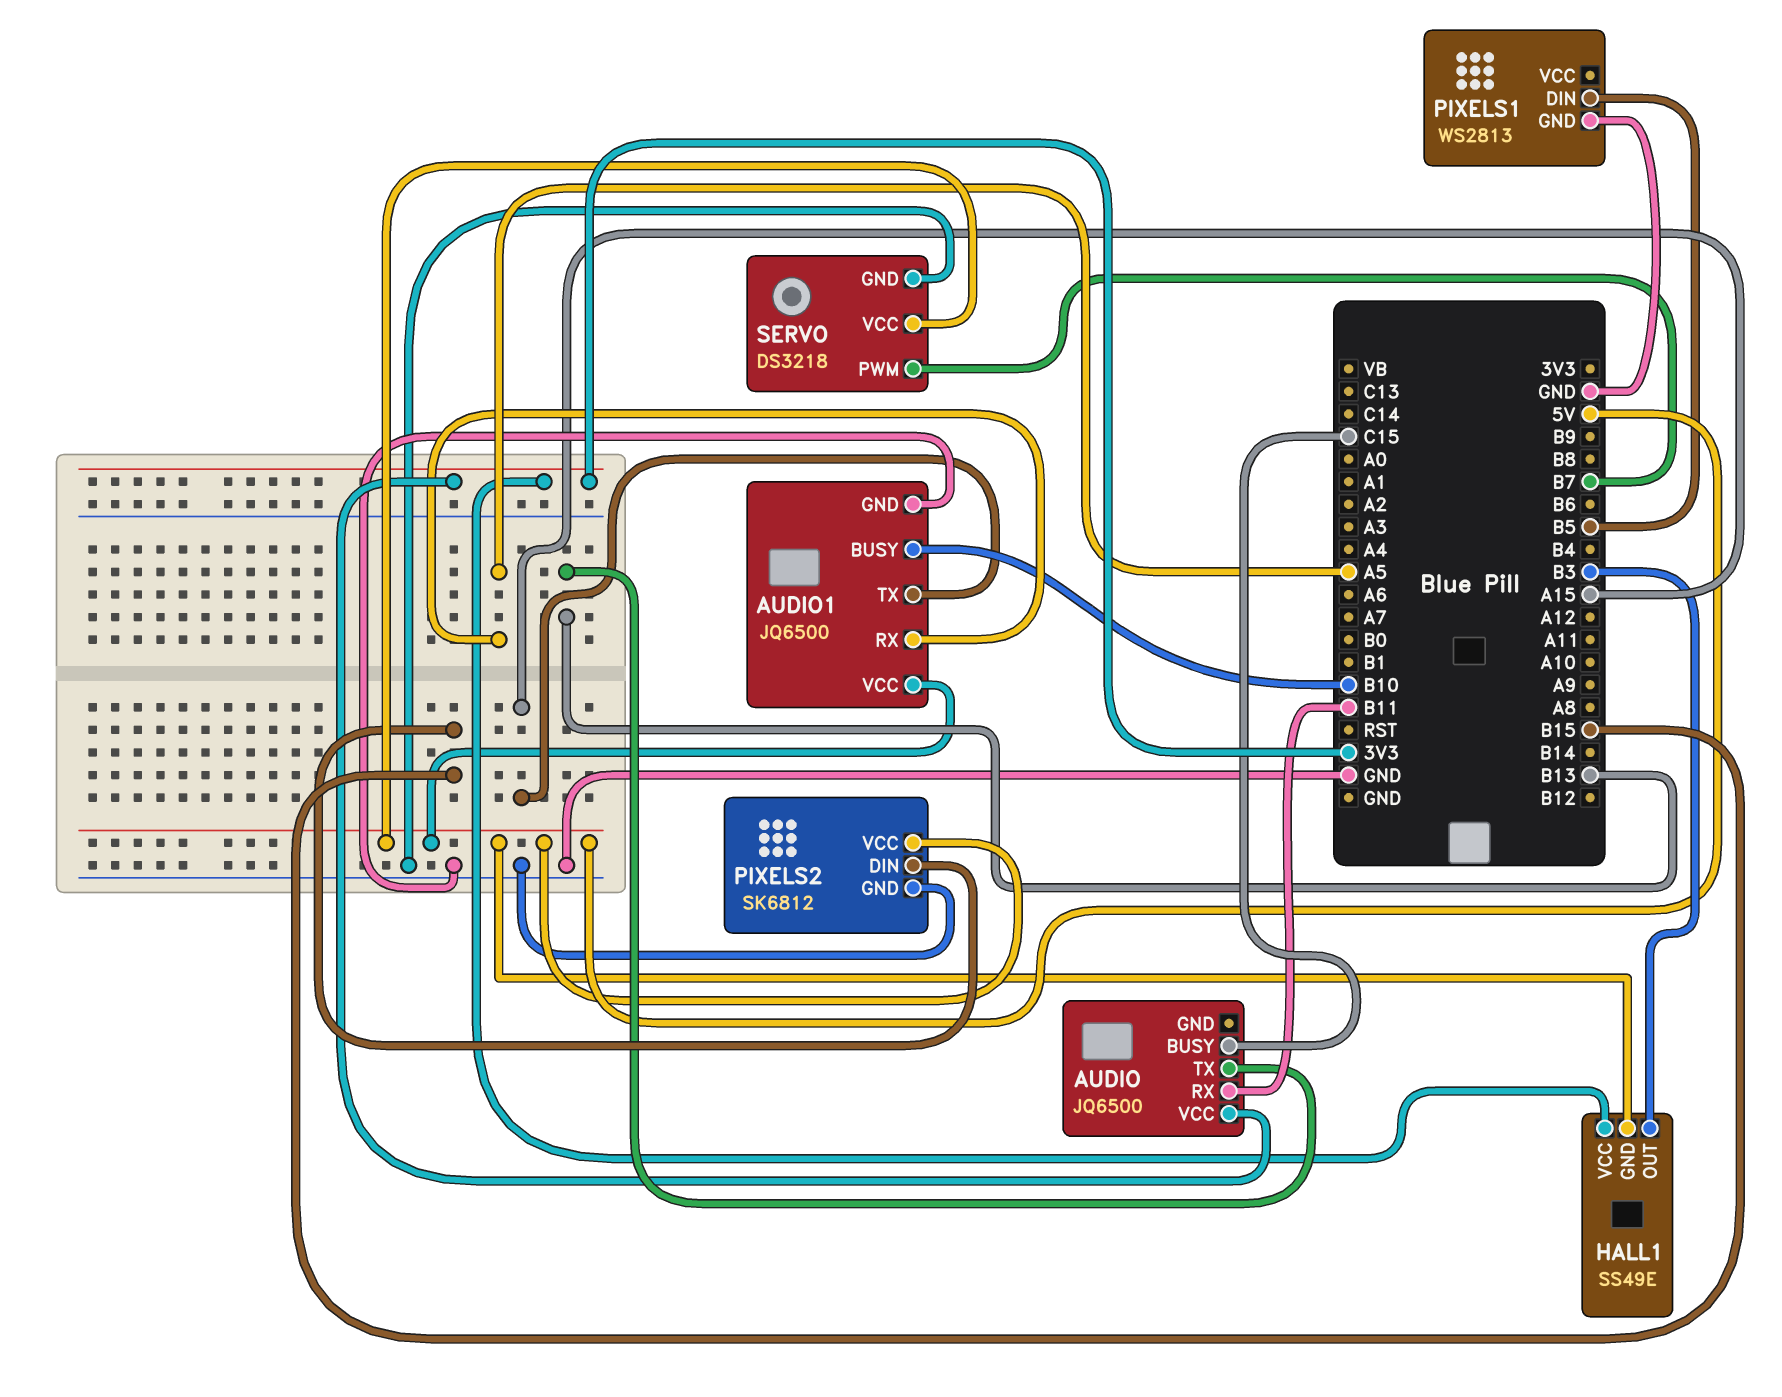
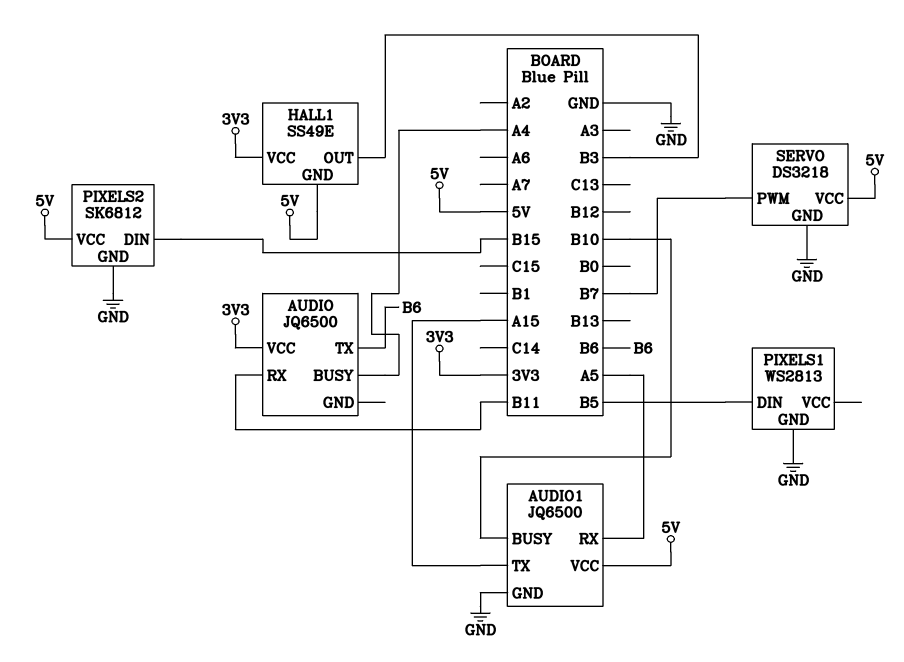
AUDIO pin BUSY: C15 -> A4
AUDIO pin TX: B13 -> B6

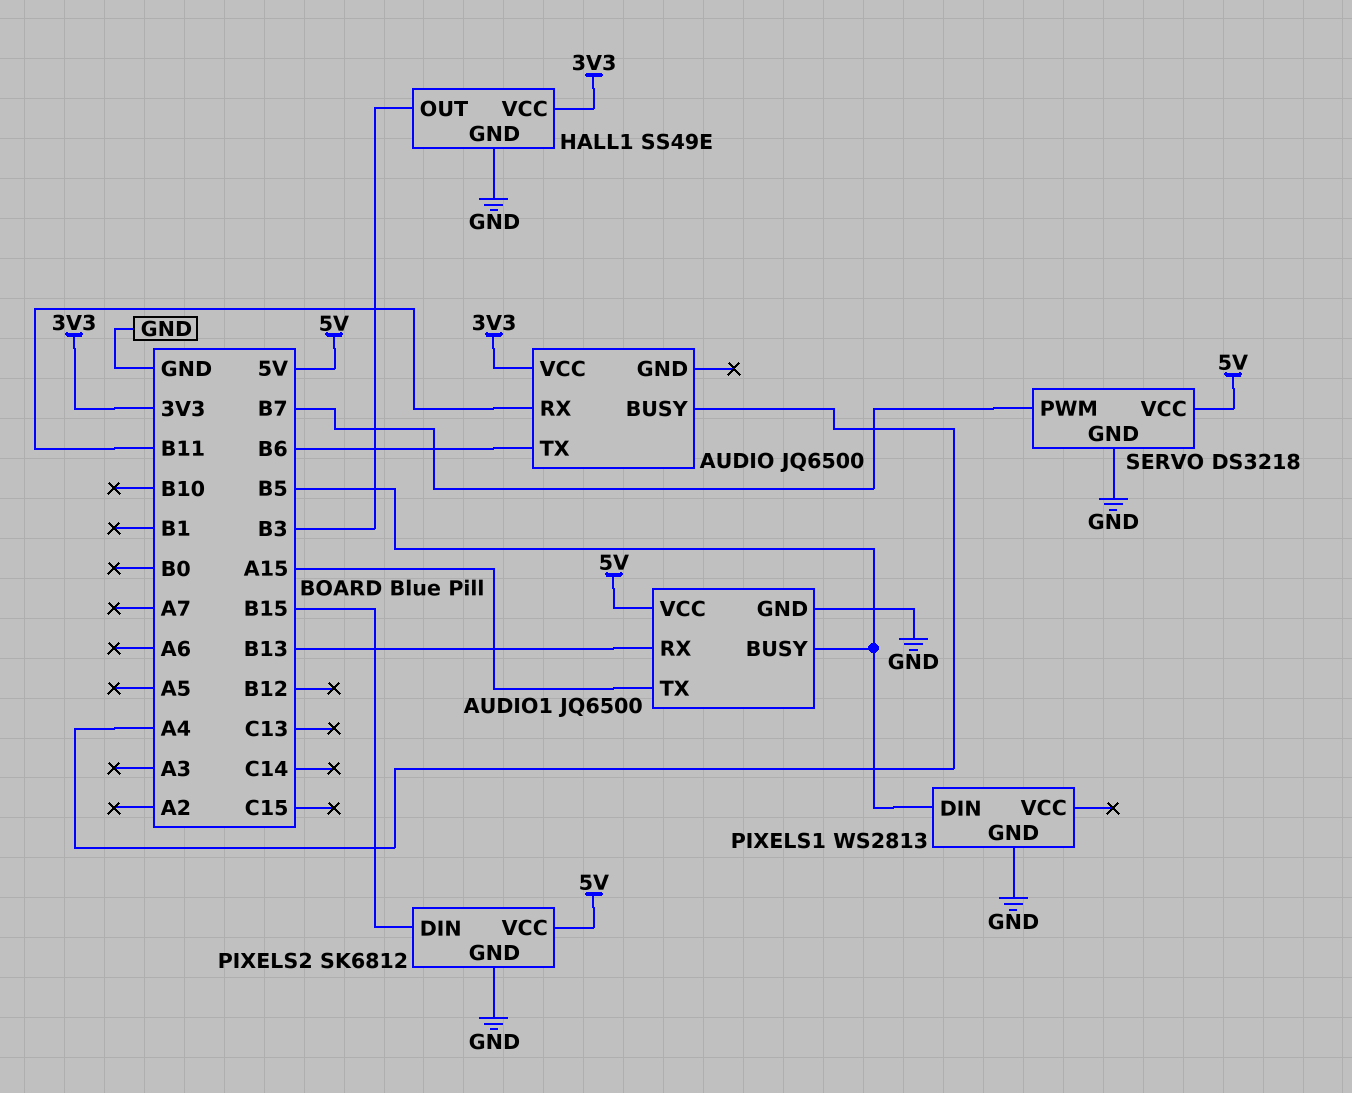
AUDIO1 pin BUSY: B10 -> B5
AUDIO1 pin RX: A5 -> B13
HALL1 pin GND: 5V -> GND

